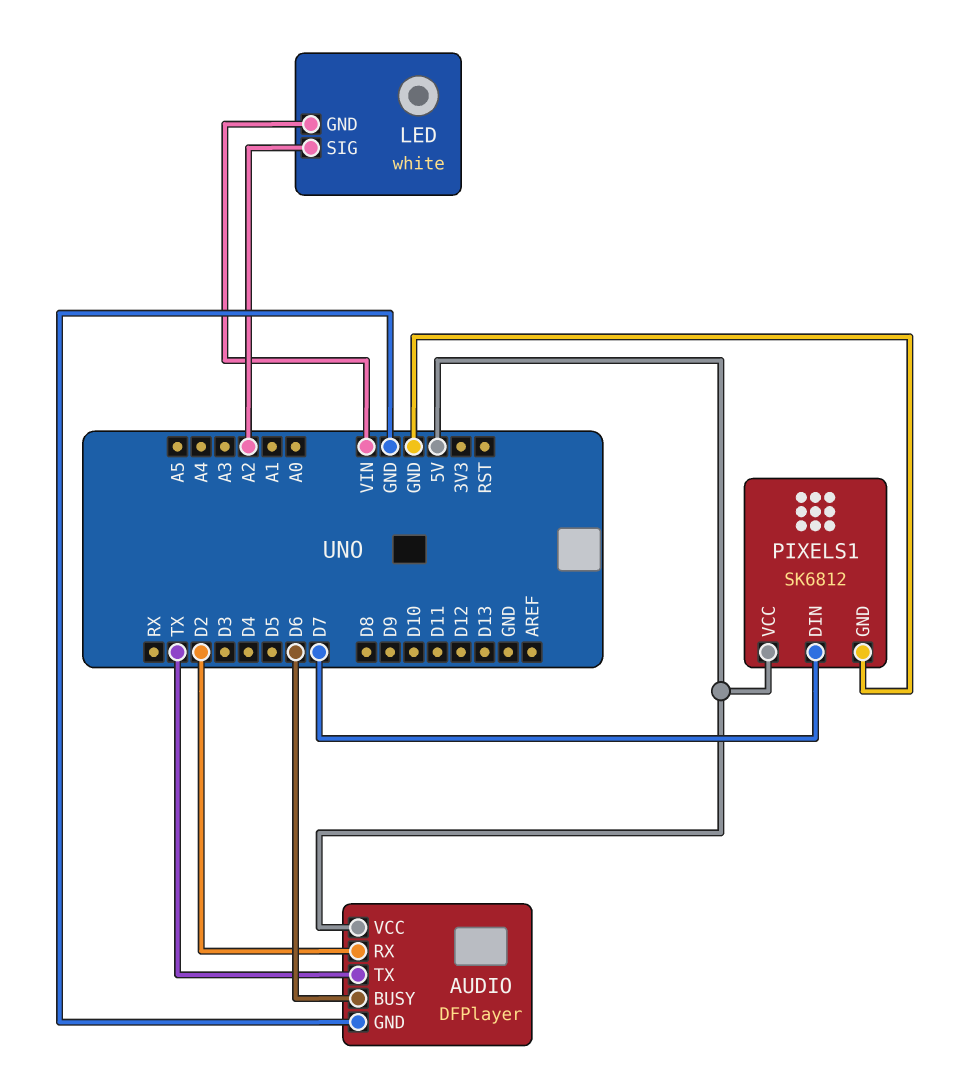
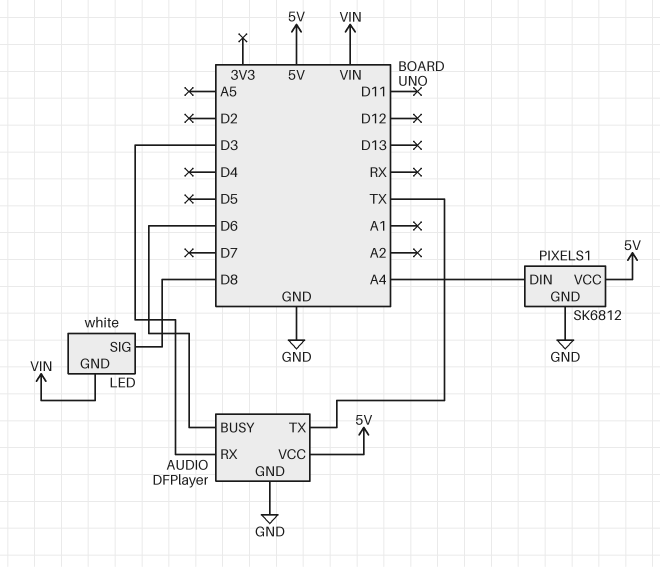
AUDIO pin RX: D2 -> D3
LED pin SIG: A2 -> D8
PIXELS1 pin DIN: D7 -> A4

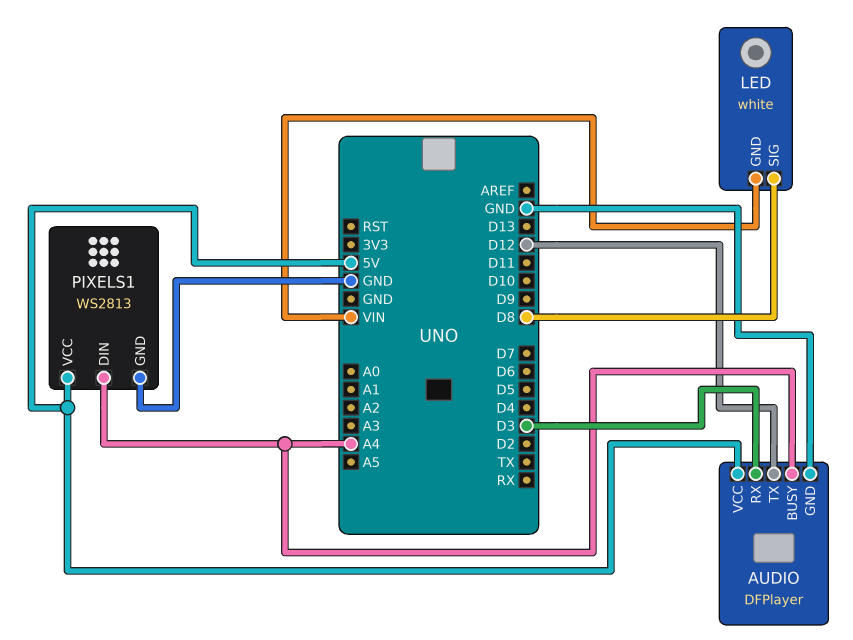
AUDIO pin BUSY: D6 -> A4
AUDIO pin TX: TX -> D12
PIXELS1: SK6812 -> WS2813

